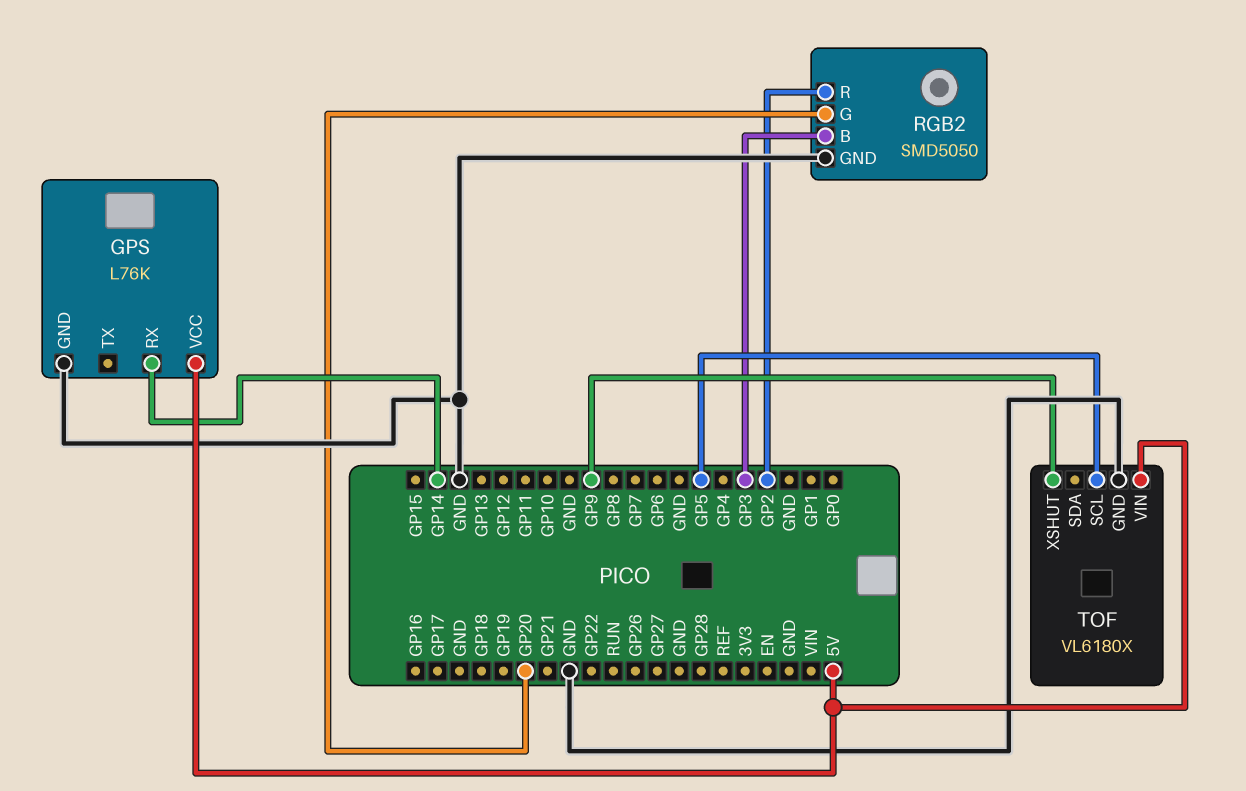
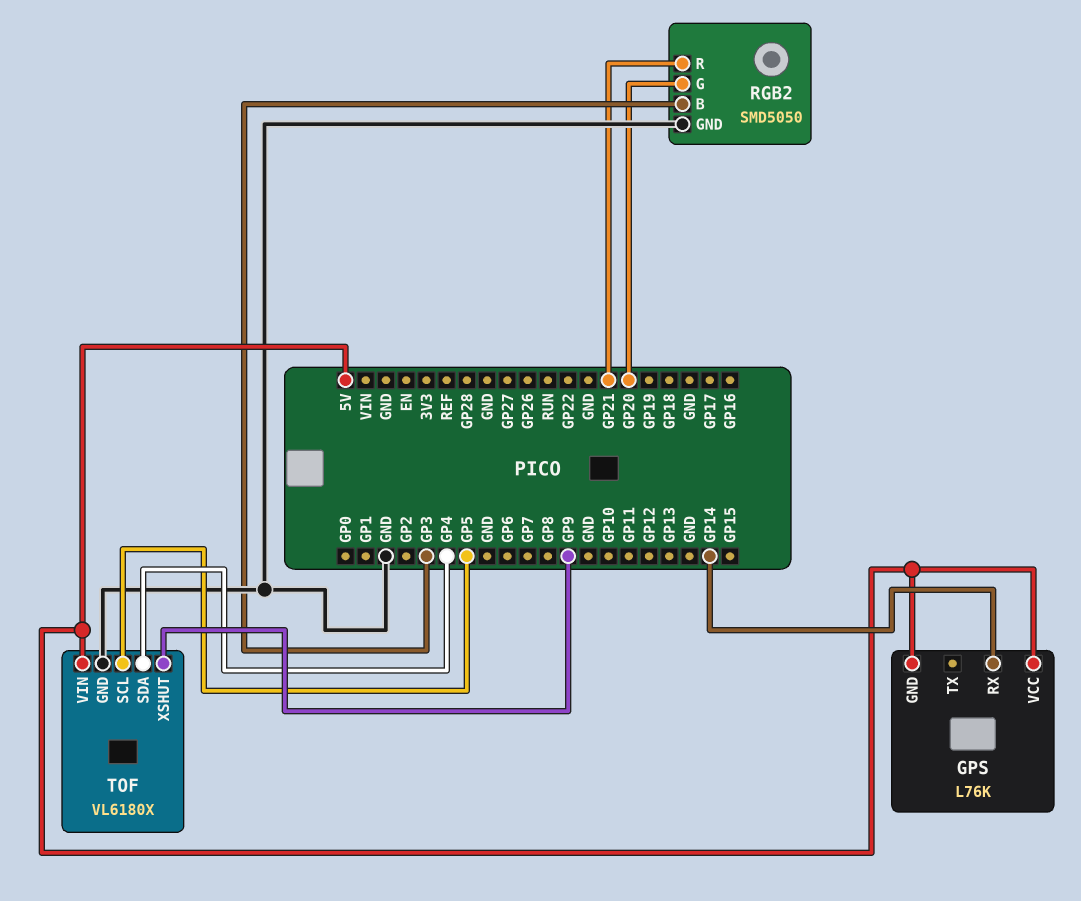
GPS pin GND: GND -> 5V
RGB2 pin R: GP2 -> GP21
TOF pin SDA: none -> GP4

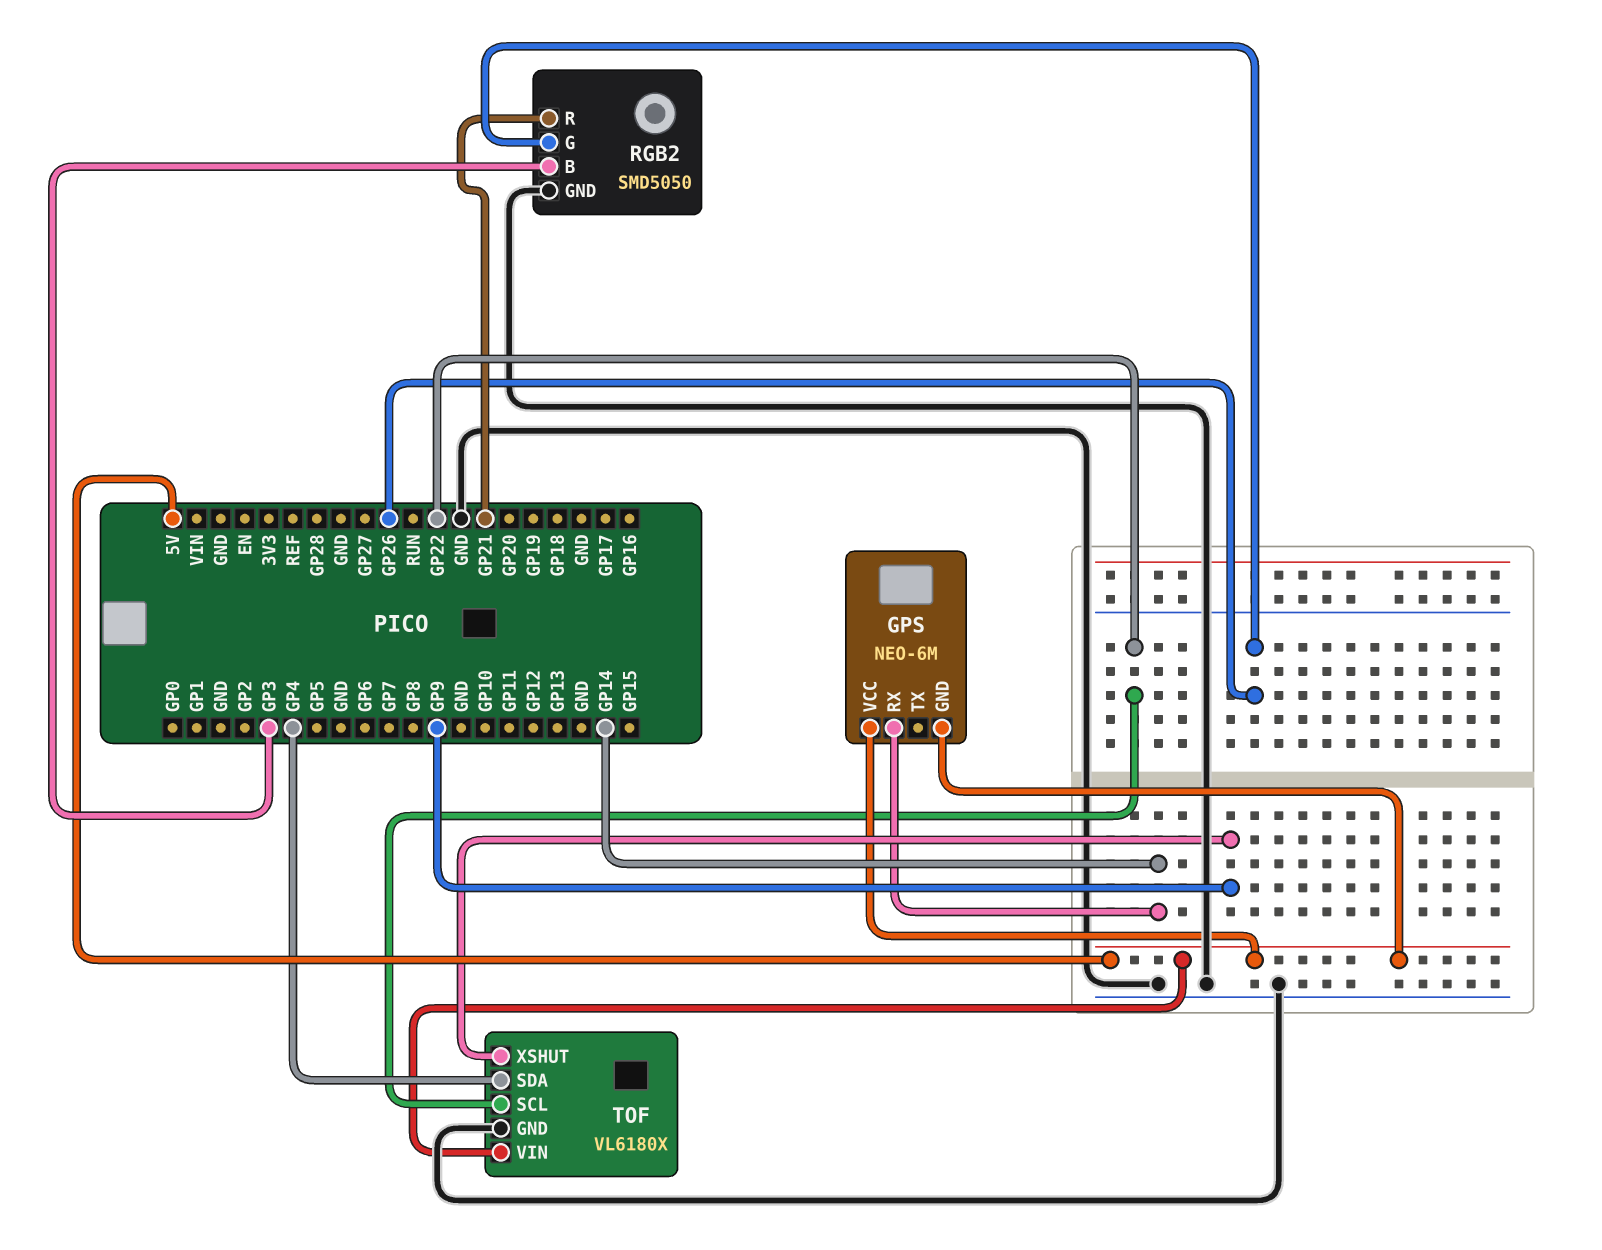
GPS: L76K -> NEO-6M
RGB2 pin G: GP20 -> GP26
TOF pin SCL: GP5 -> GP22

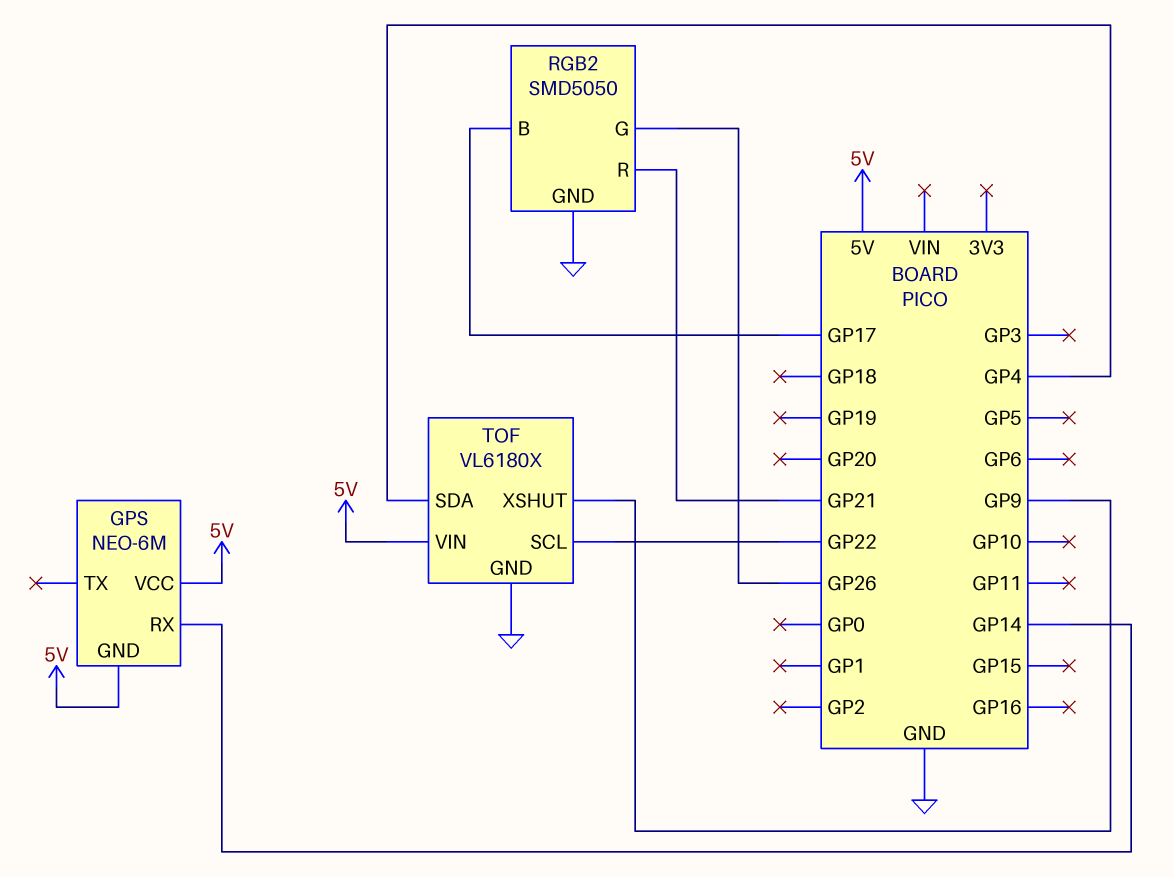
RGB2 pin B: GP3 -> GP17

